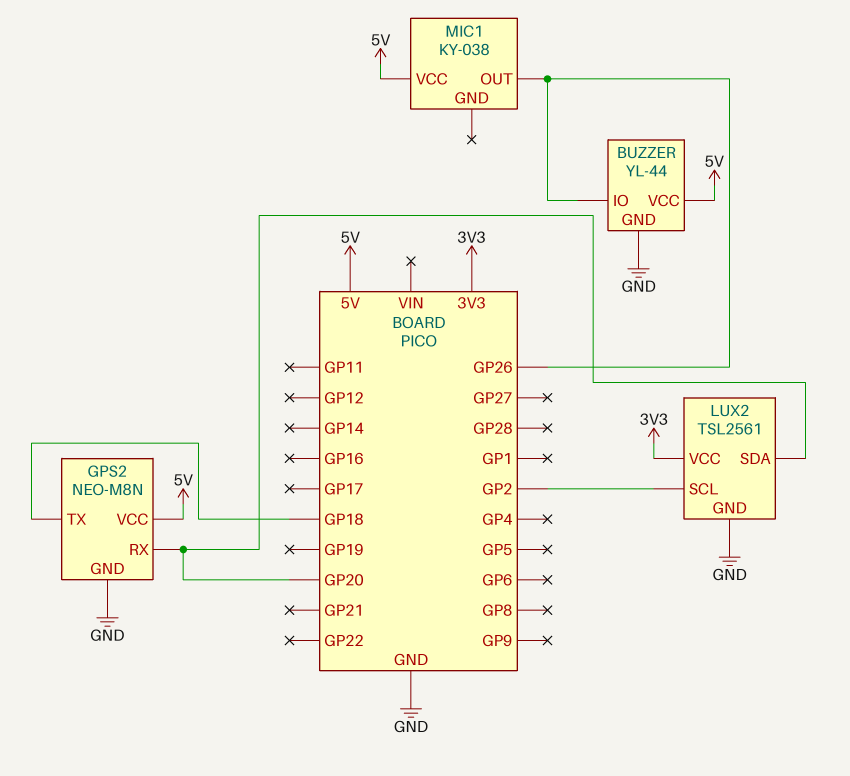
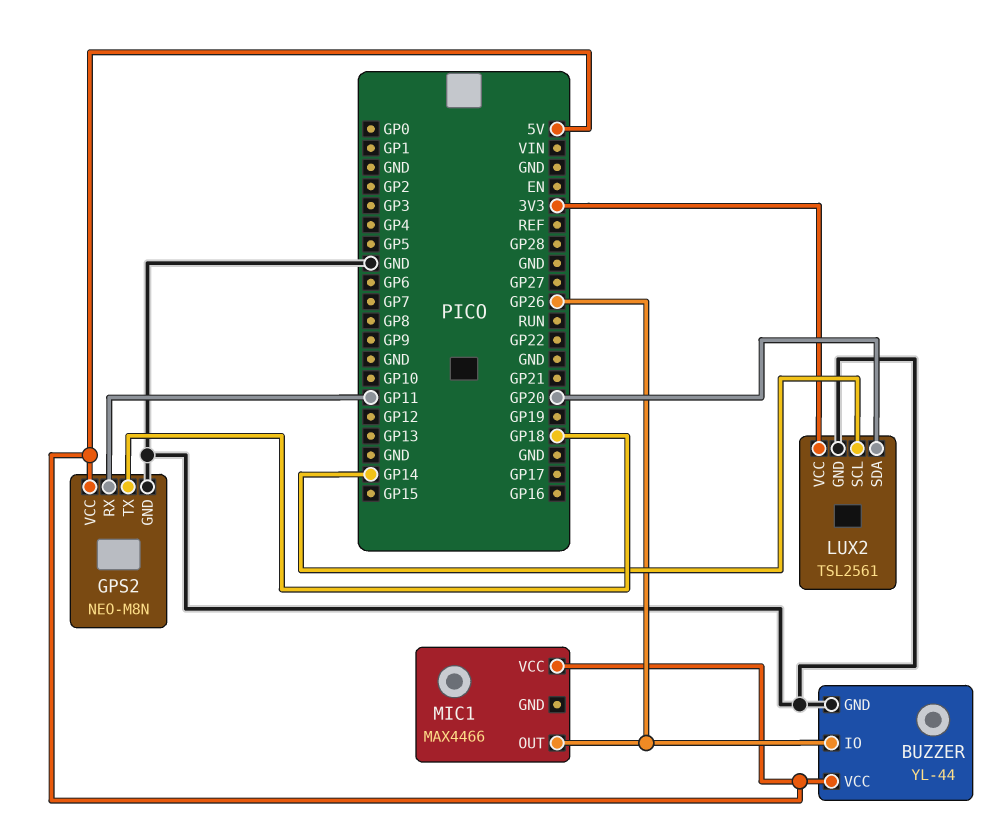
GPS2 pin RX: GP20 -> GP11
LUX2 pin SCL: GP2 -> GP14
MIC1: KY-038 -> MAX4466

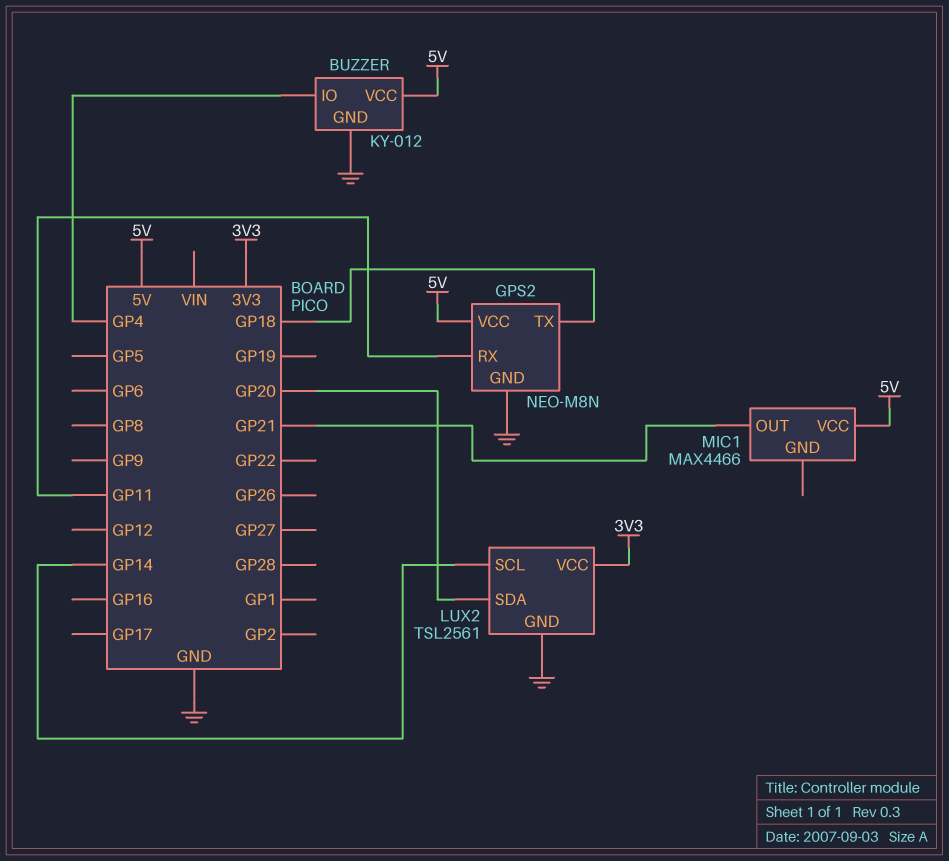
BUZZER: YL-44 -> KY-012
BUZZER pin IO: GP26 -> GP4
MIC1 pin OUT: GP26 -> GP21

